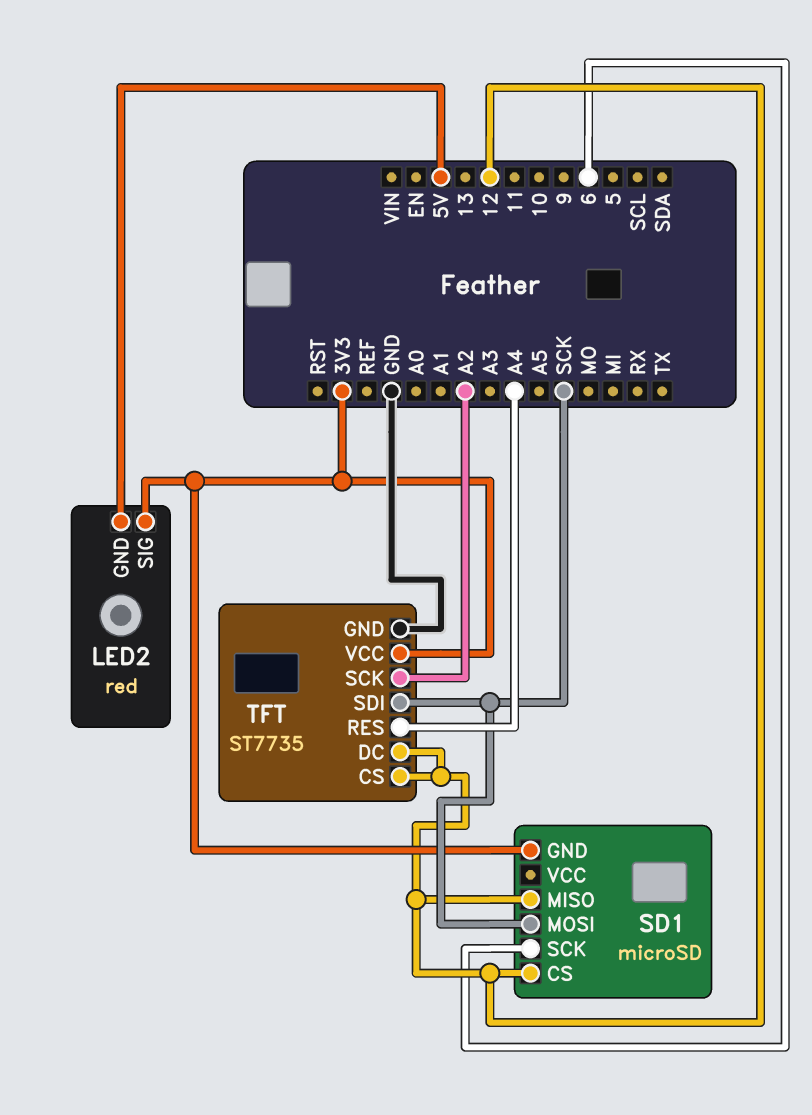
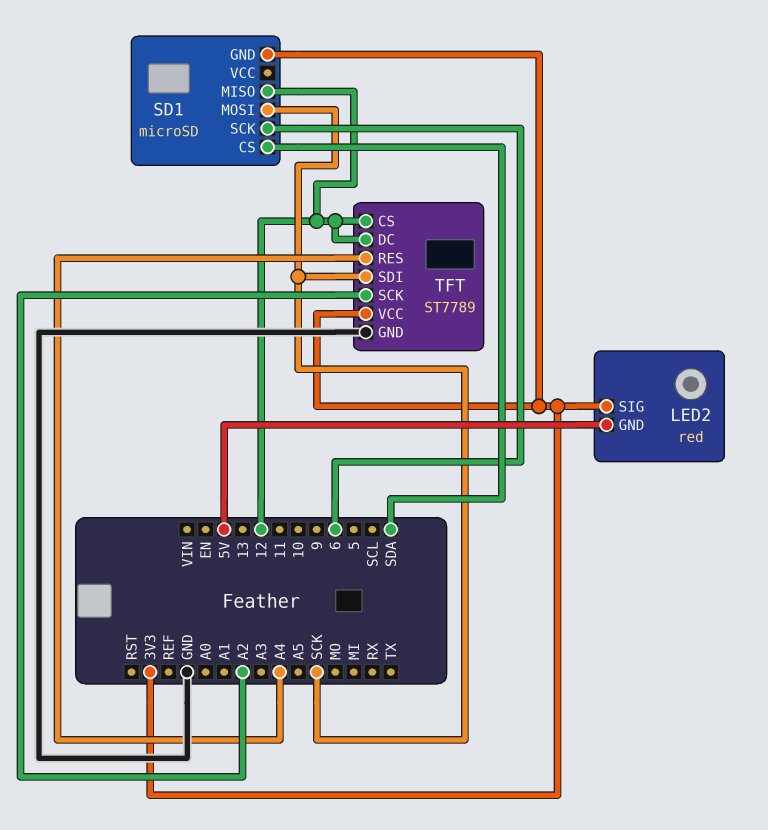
SD1 pin CS: 12 -> SDA
TFT: ST7735 -> ST7789

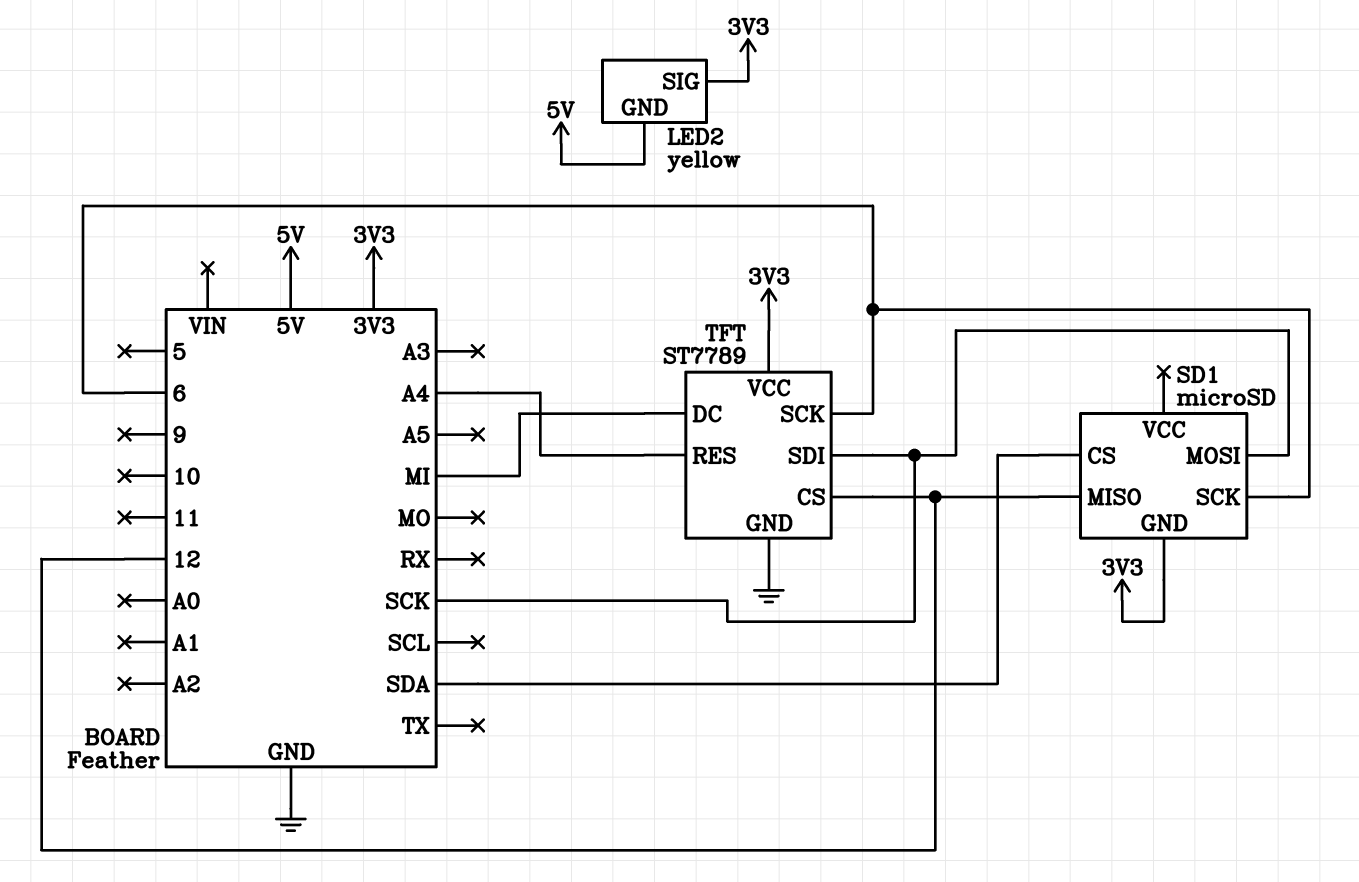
LED2: red -> yellow
TFT pin DC: 12 -> MI
TFT pin SCK: A2 -> 6

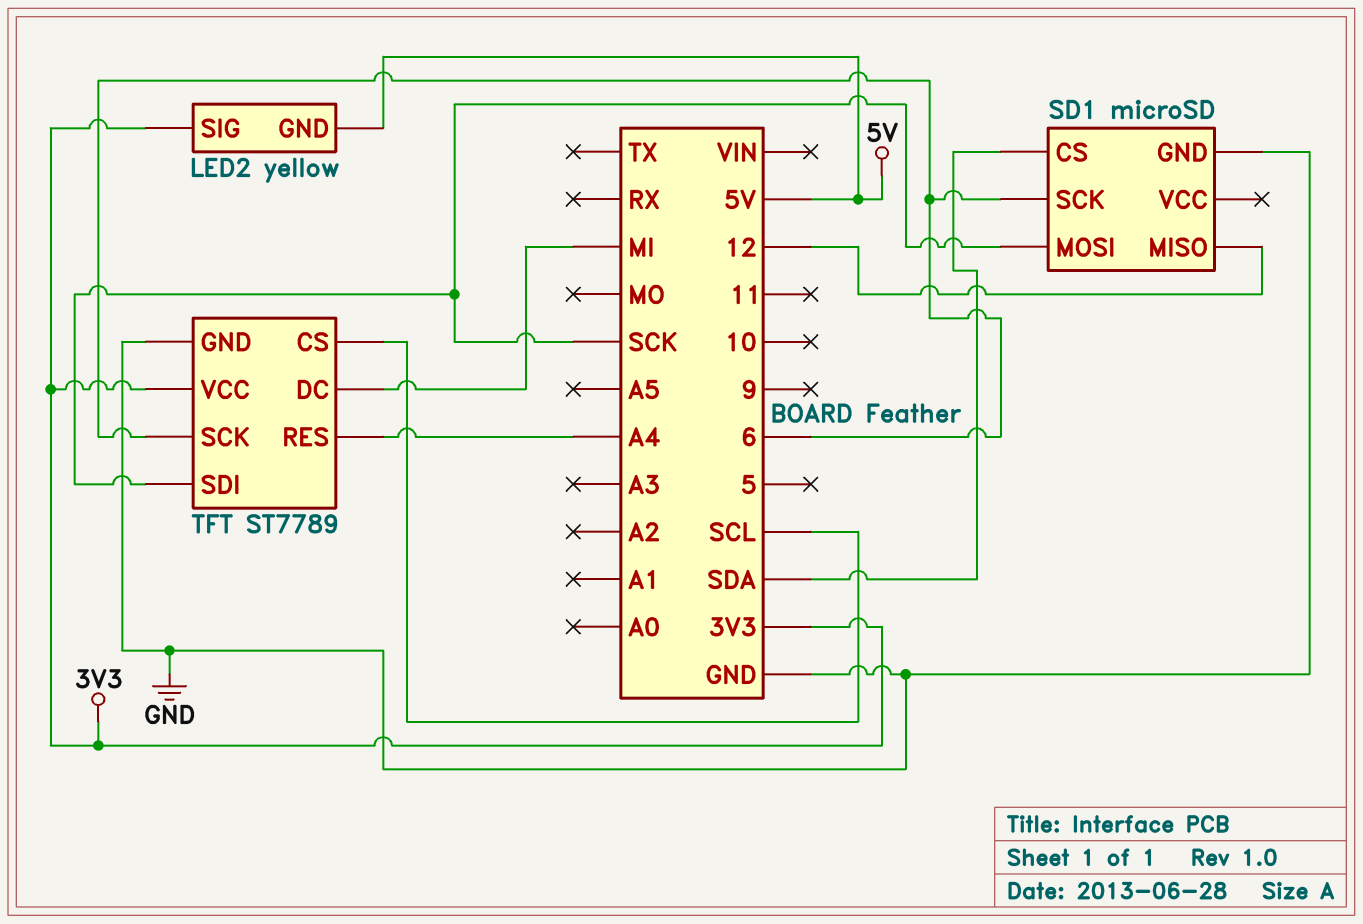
SD1 pin GND: 3V3 -> GND
TFT pin CS: 12 -> SCL

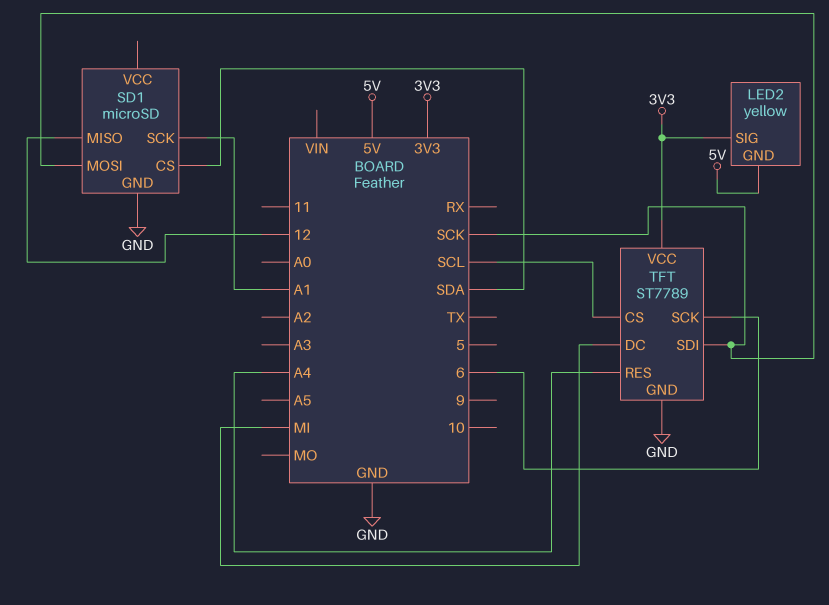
SD1 pin SCK: 6 -> A1

